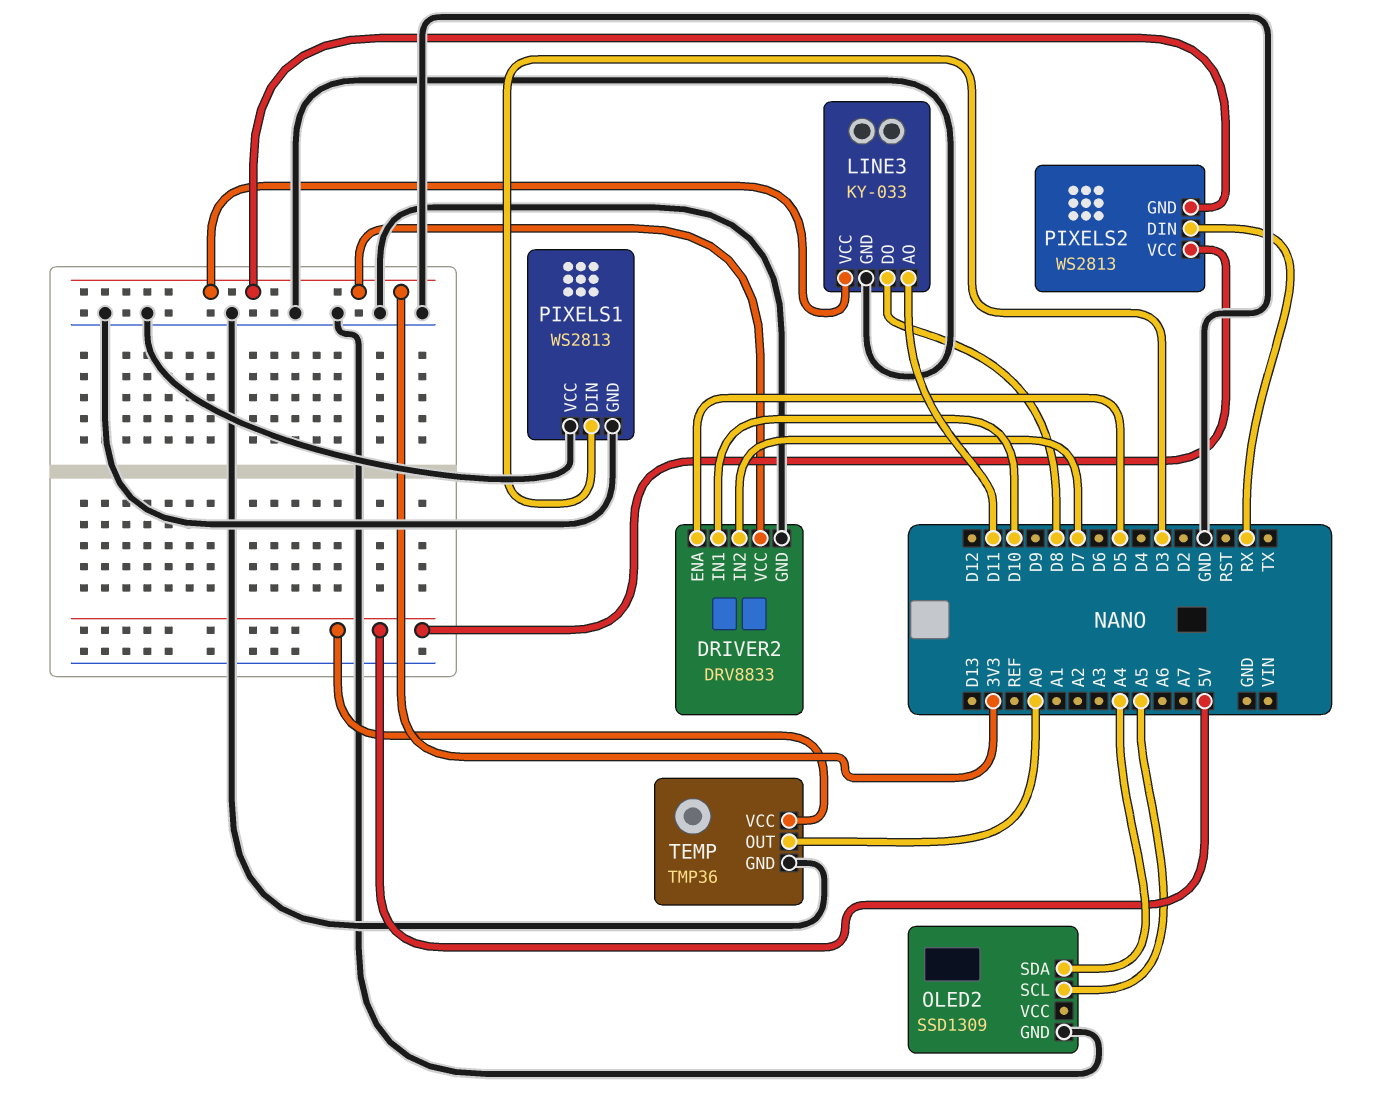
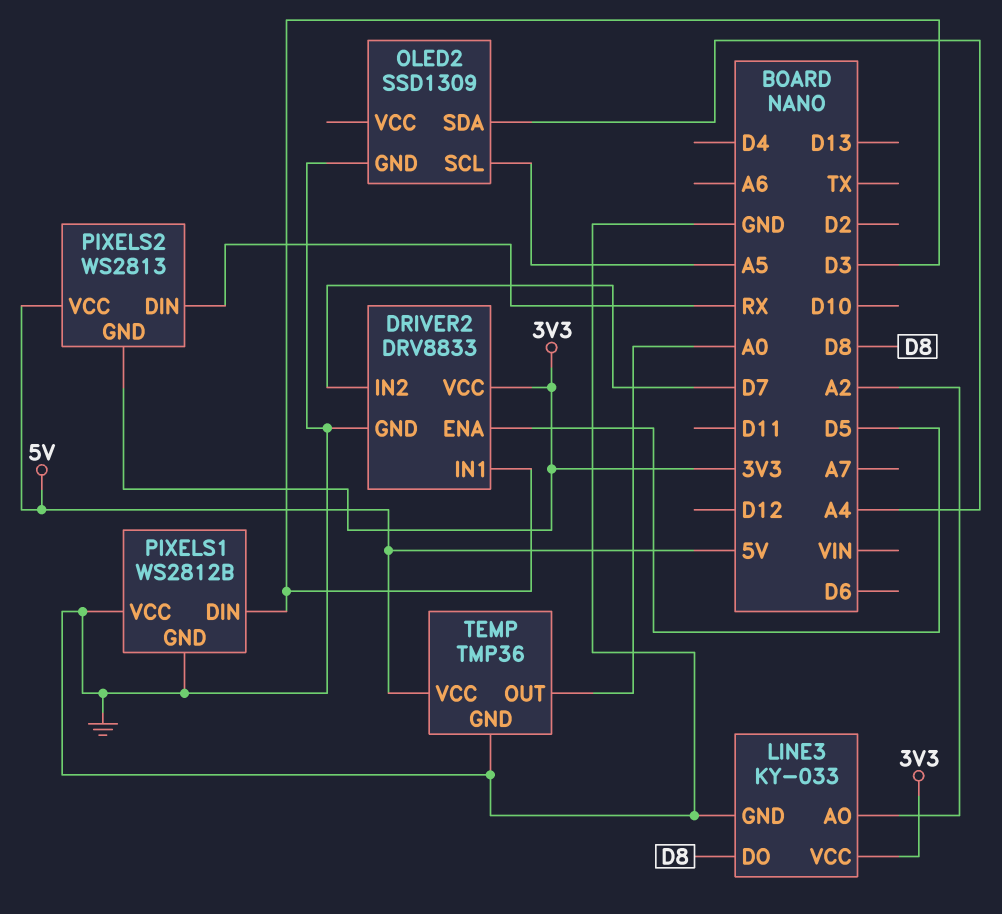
DRIVER2 pin IN1: D10 -> D3
LINE3 pin AO: D11 -> A2
PIXELS1: WS2813 -> WS2812B

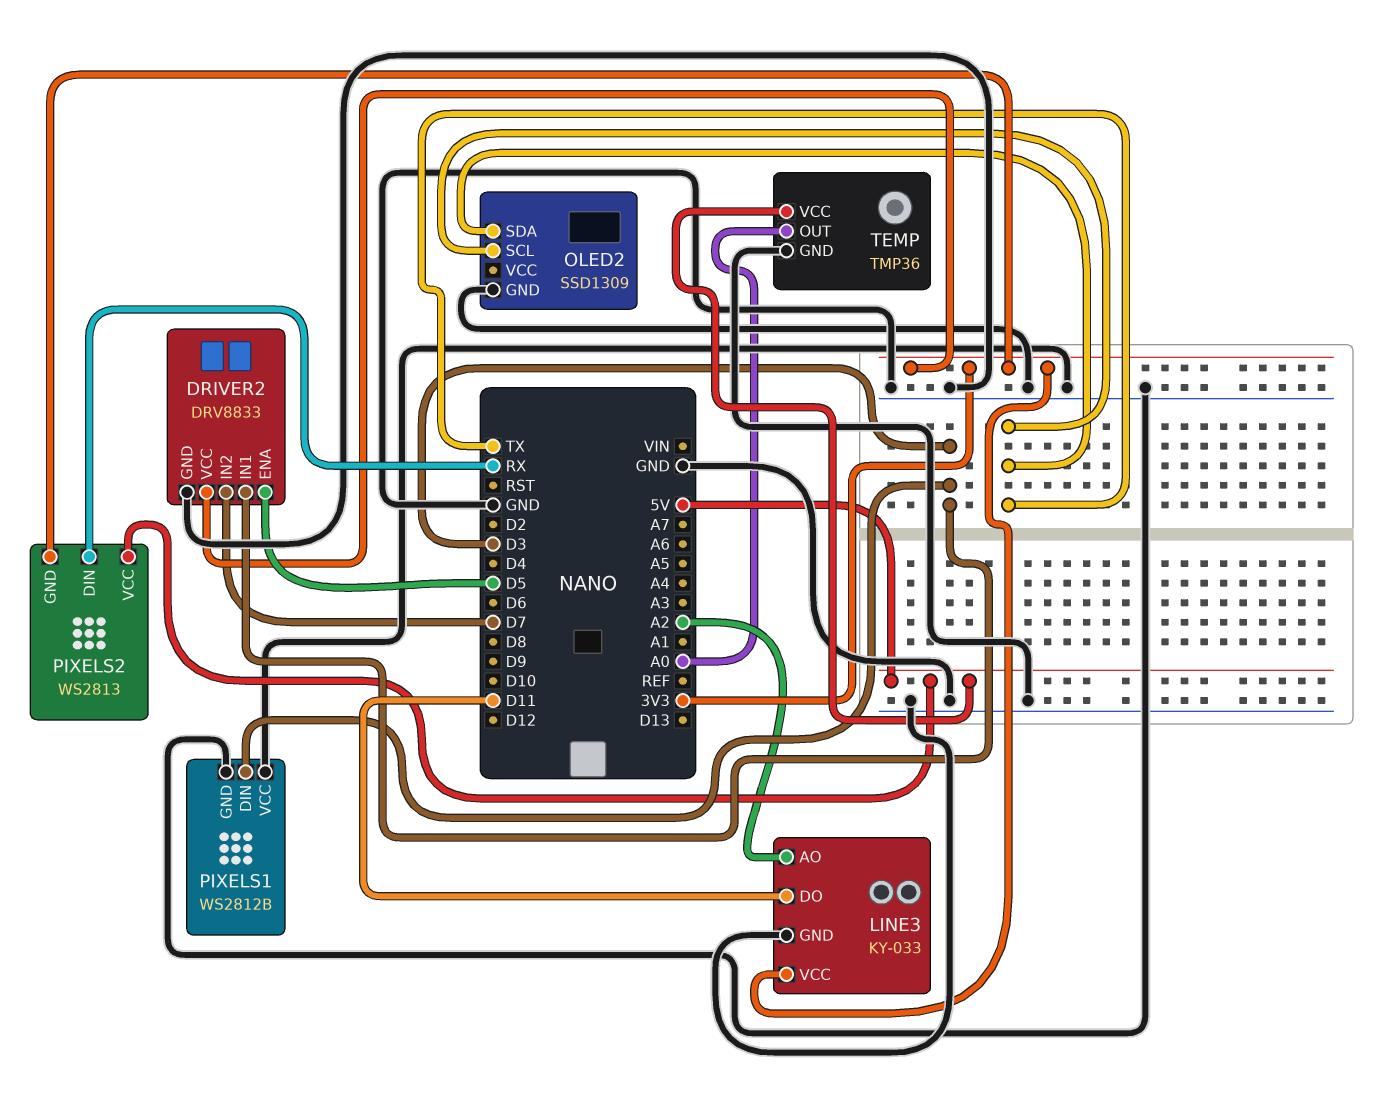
LINE3 pin DO: D8 -> D11
OLED2 pin SCL: A5 -> TX
OLED2 pin SDA: A4 -> TX

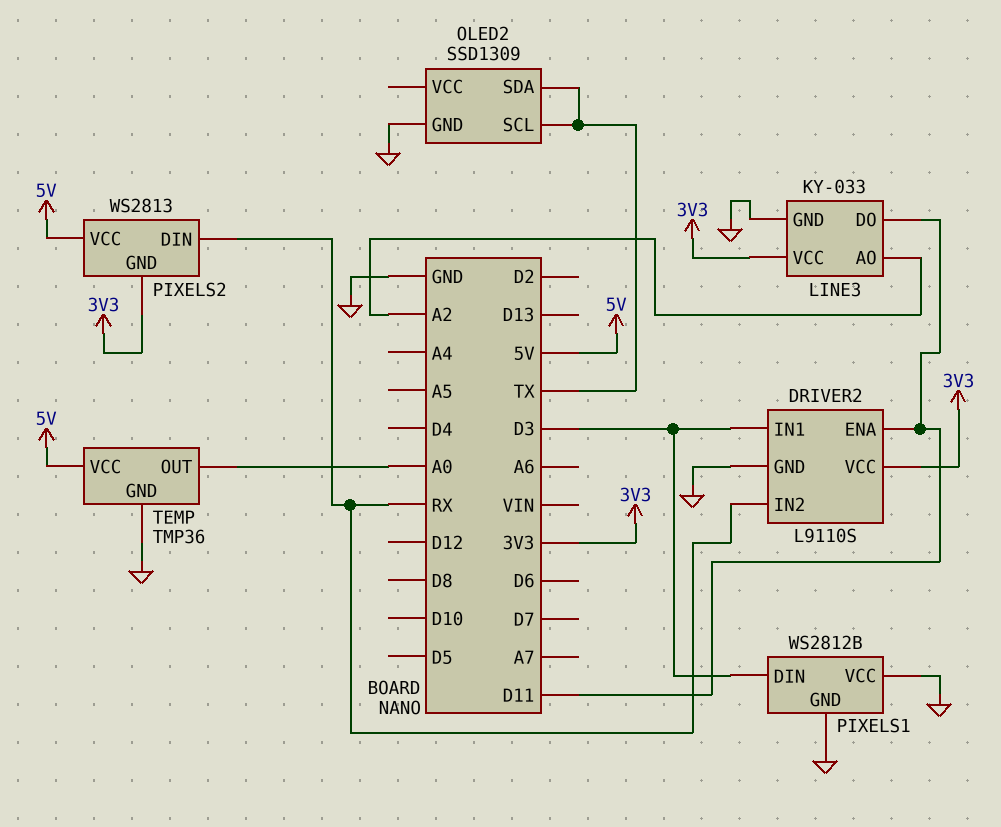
DRIVER2: DRV8833 -> L9110S
DRIVER2 pin ENA: D5 -> D11
DRIVER2 pin IN2: D7 -> RX

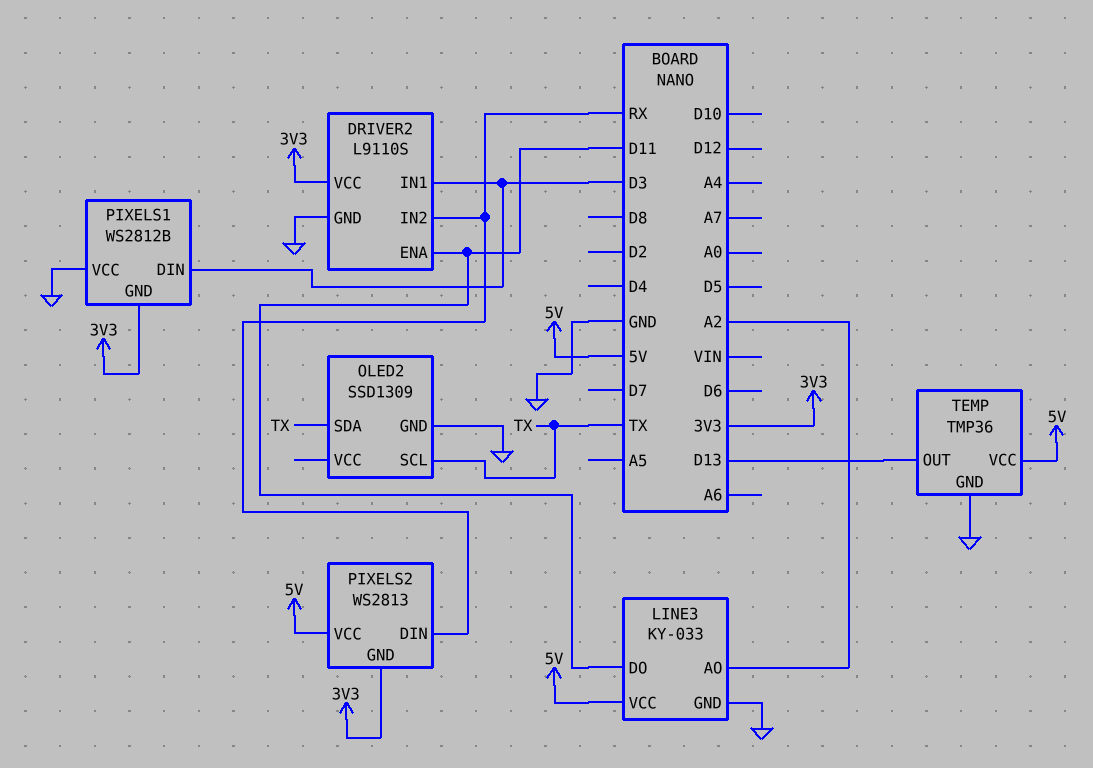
LINE3 pin VCC: 3V3 -> 5V
PIXELS1 pin GND: GND -> 3V3
TEMP pin OUT: A0 -> D13

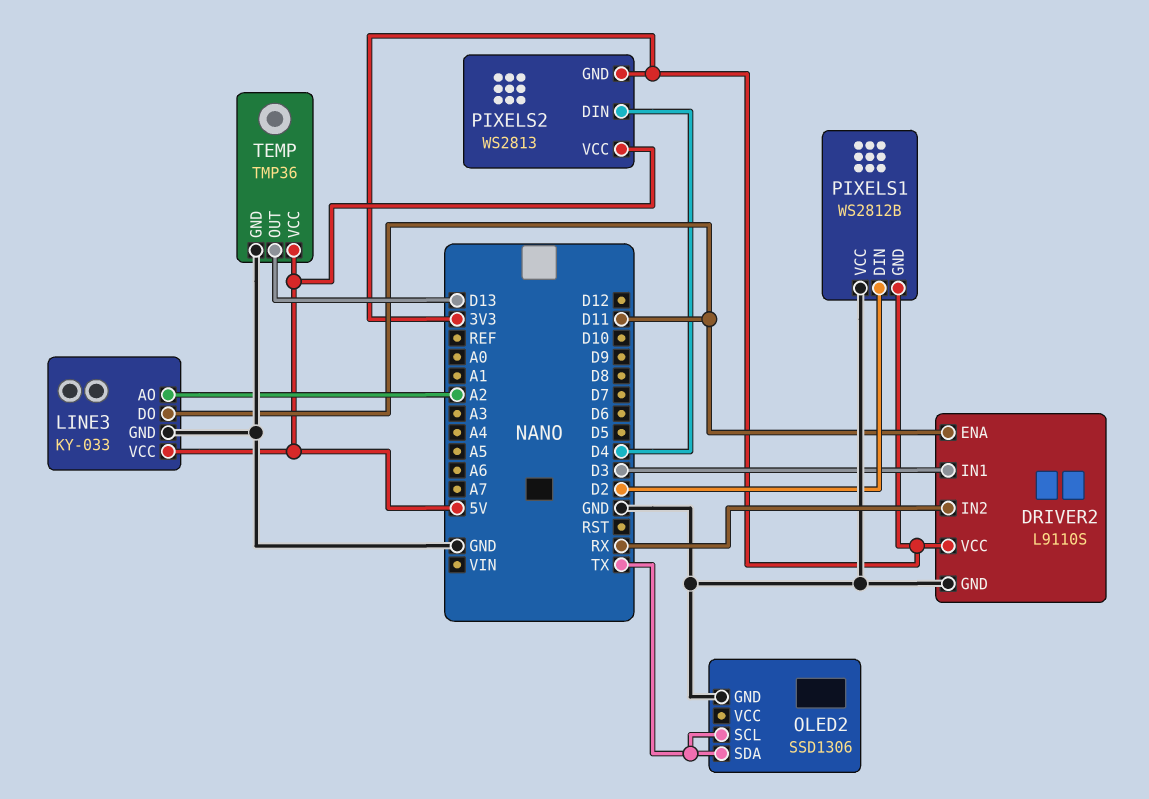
OLED2: SSD1309 -> SSD1306
PIXELS1 pin DIN: D3 -> D2
PIXELS2 pin DIN: RX -> D4

